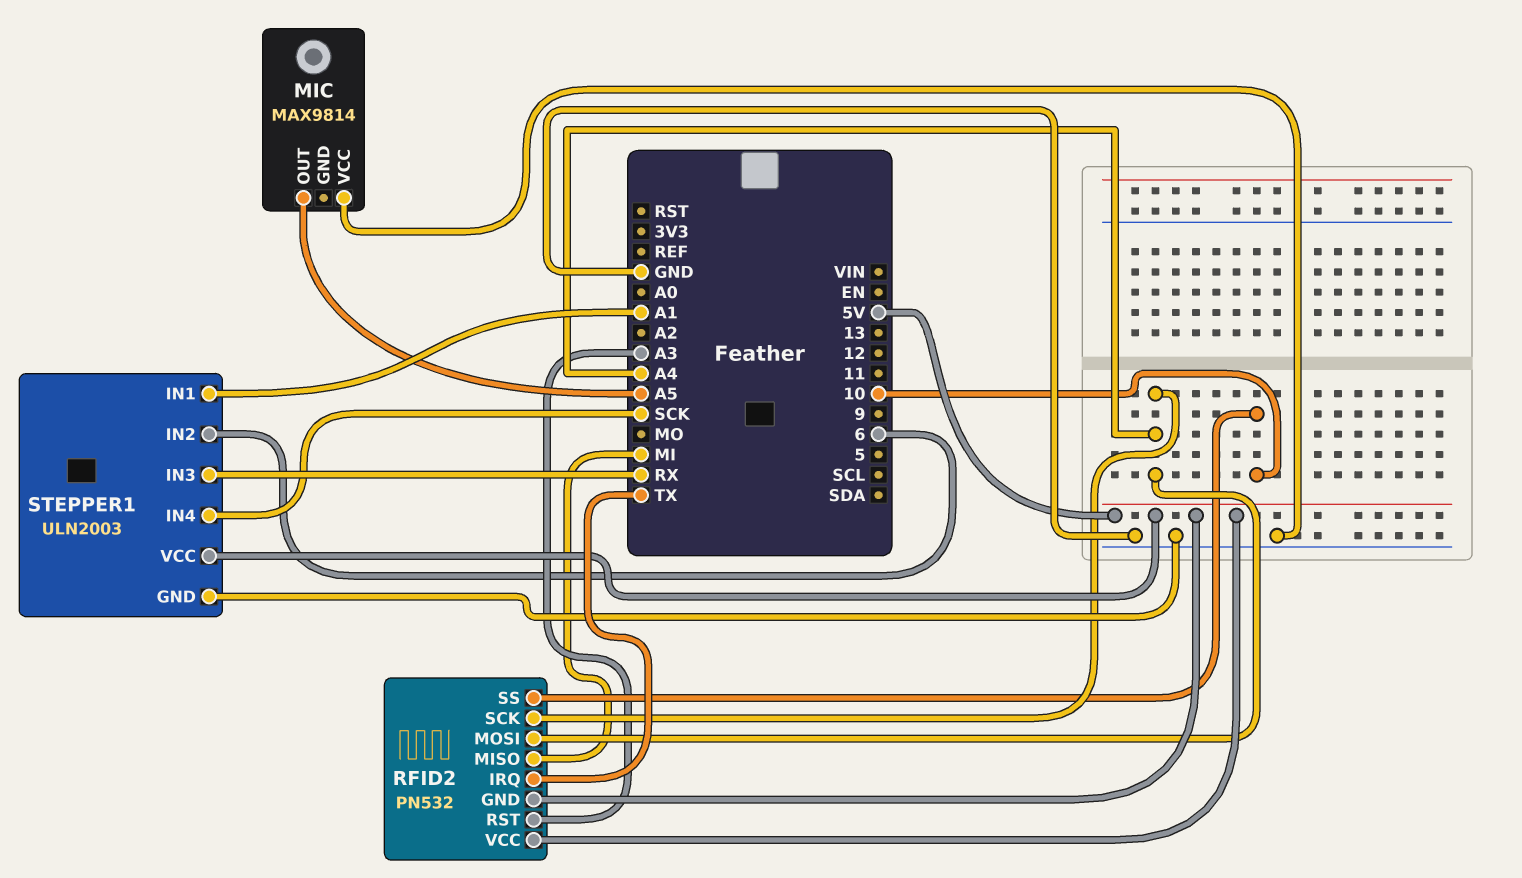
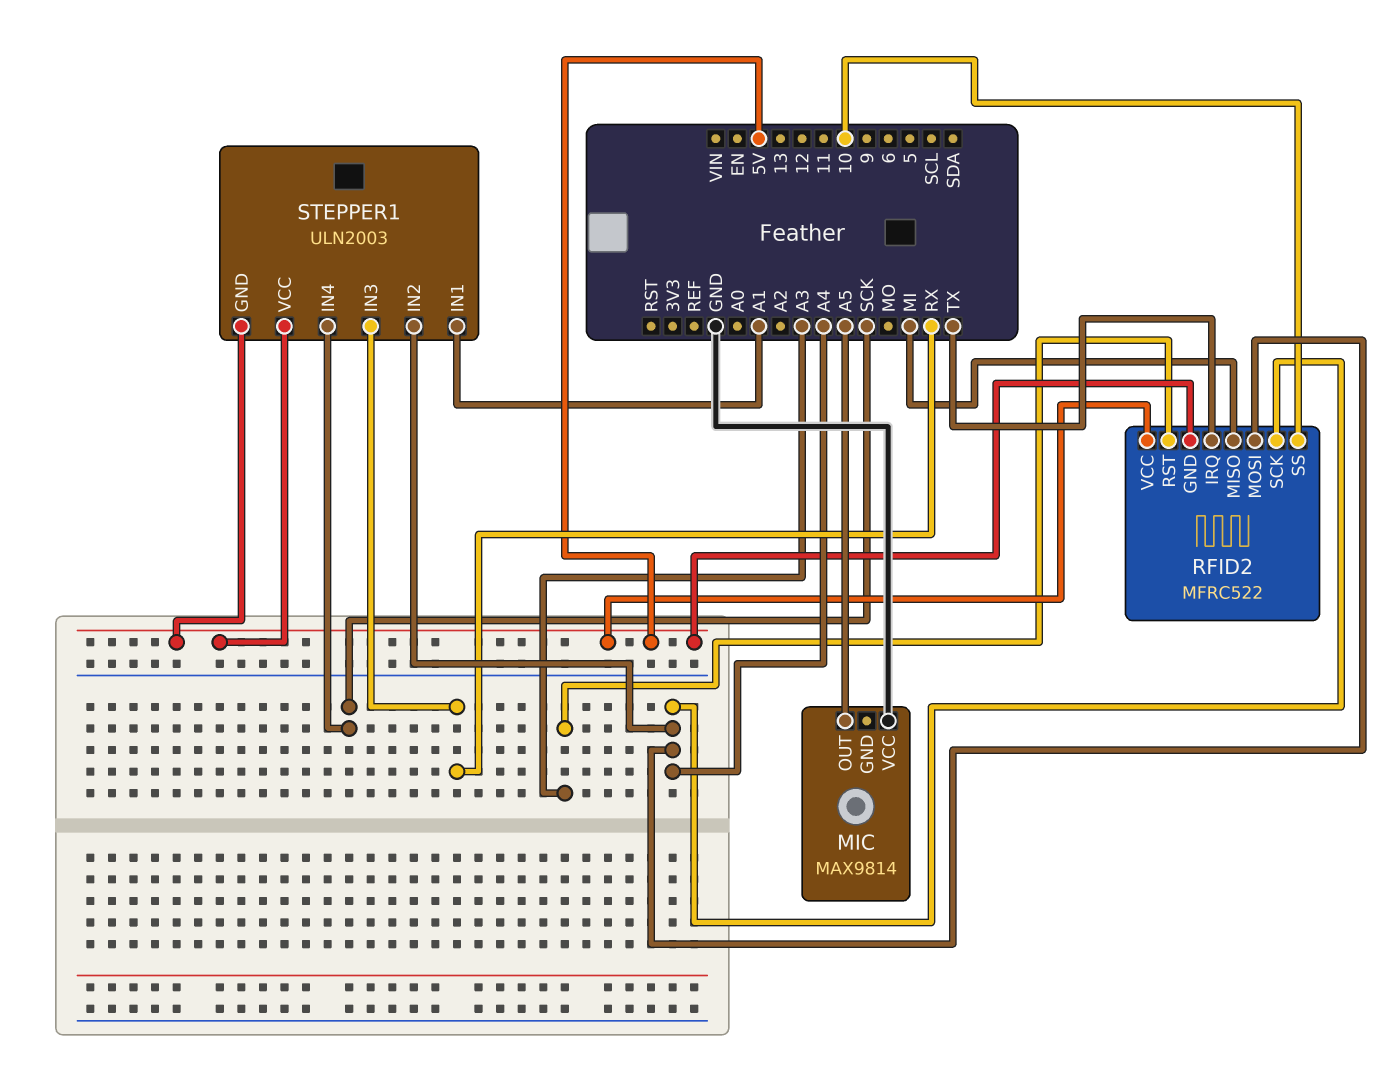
RFID2: PN532 -> MFRC522
STEPPER1 pin GND: GND -> 5V
STEPPER1 pin IN2: 6 -> A4

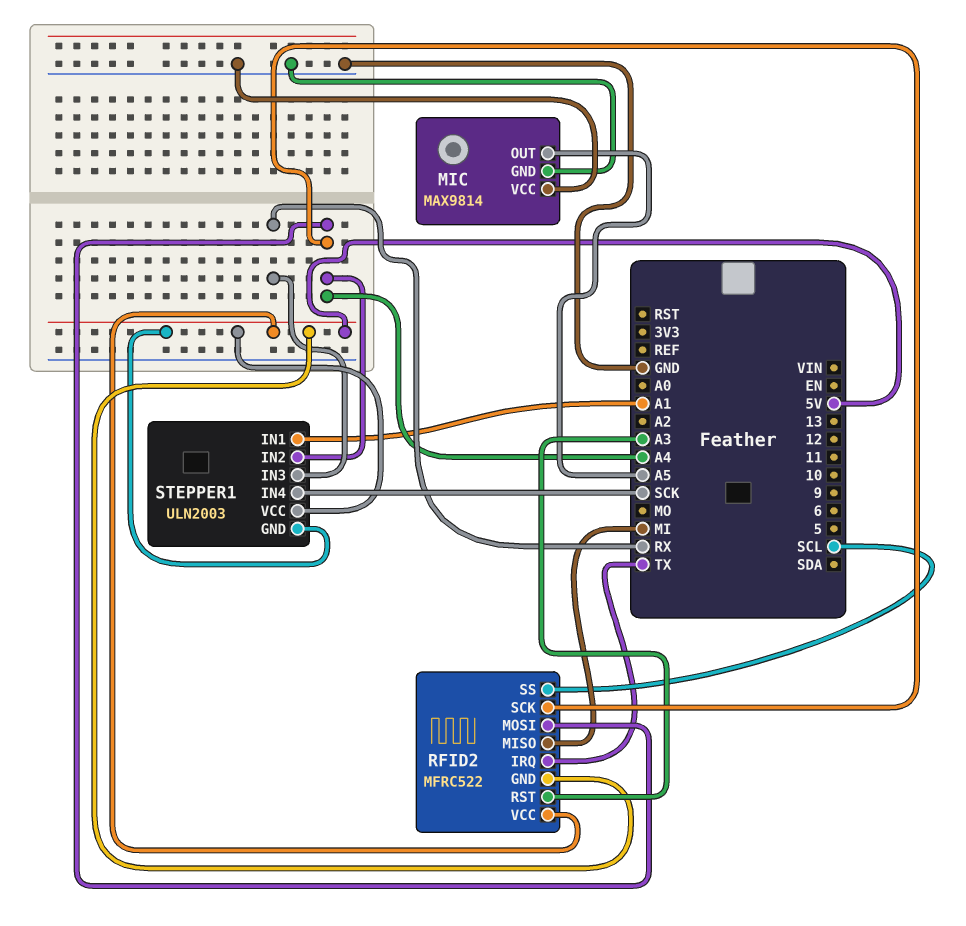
MIC pin GND: none -> GND
RFID2 pin SS: 10 -> SCL

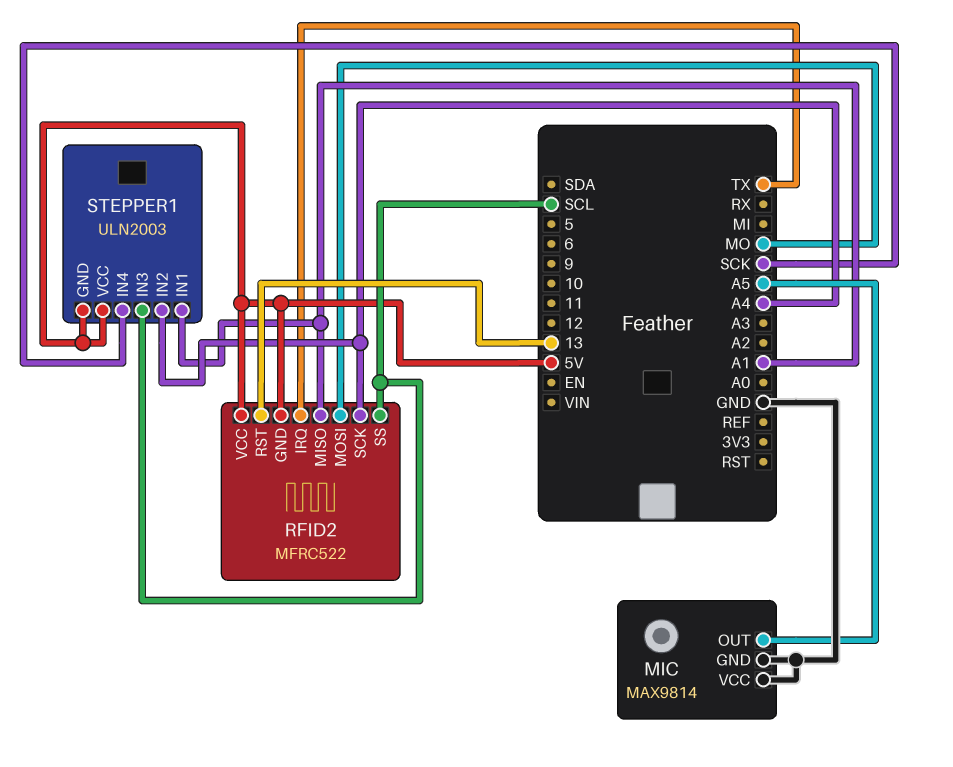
RFID2 pin MISO: MI -> A1
RFID2 pin MOSI: A4 -> MO
RFID2 pin RST: A3 -> 13
STEPPER1 pin IN3: RX -> SCL

